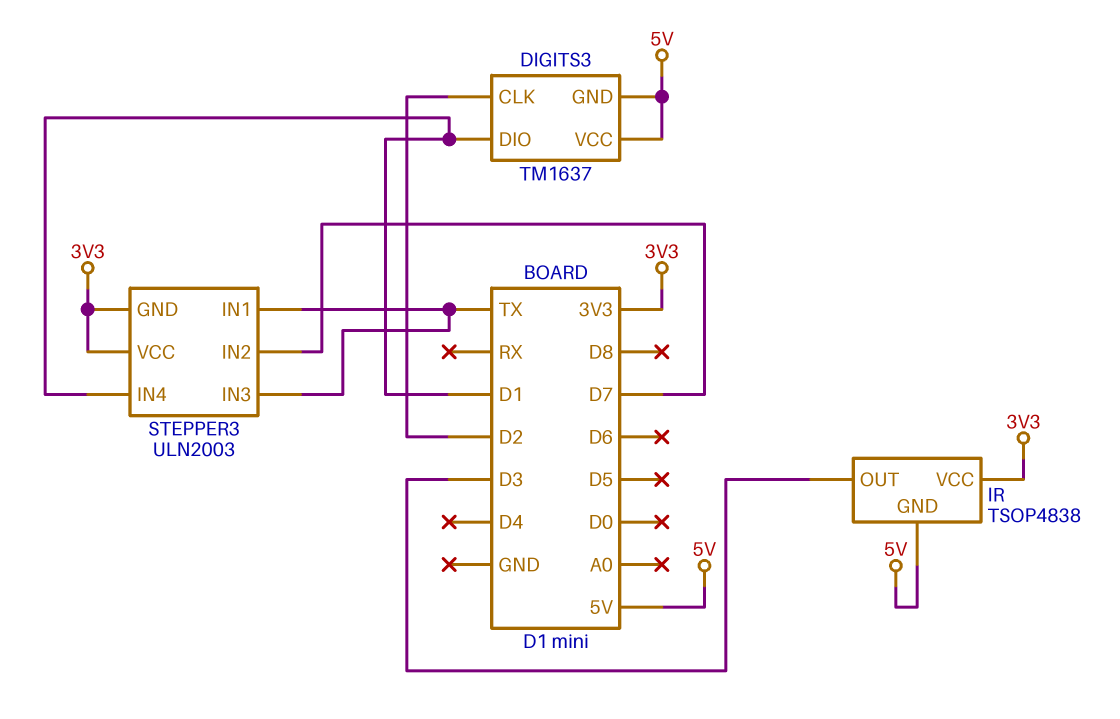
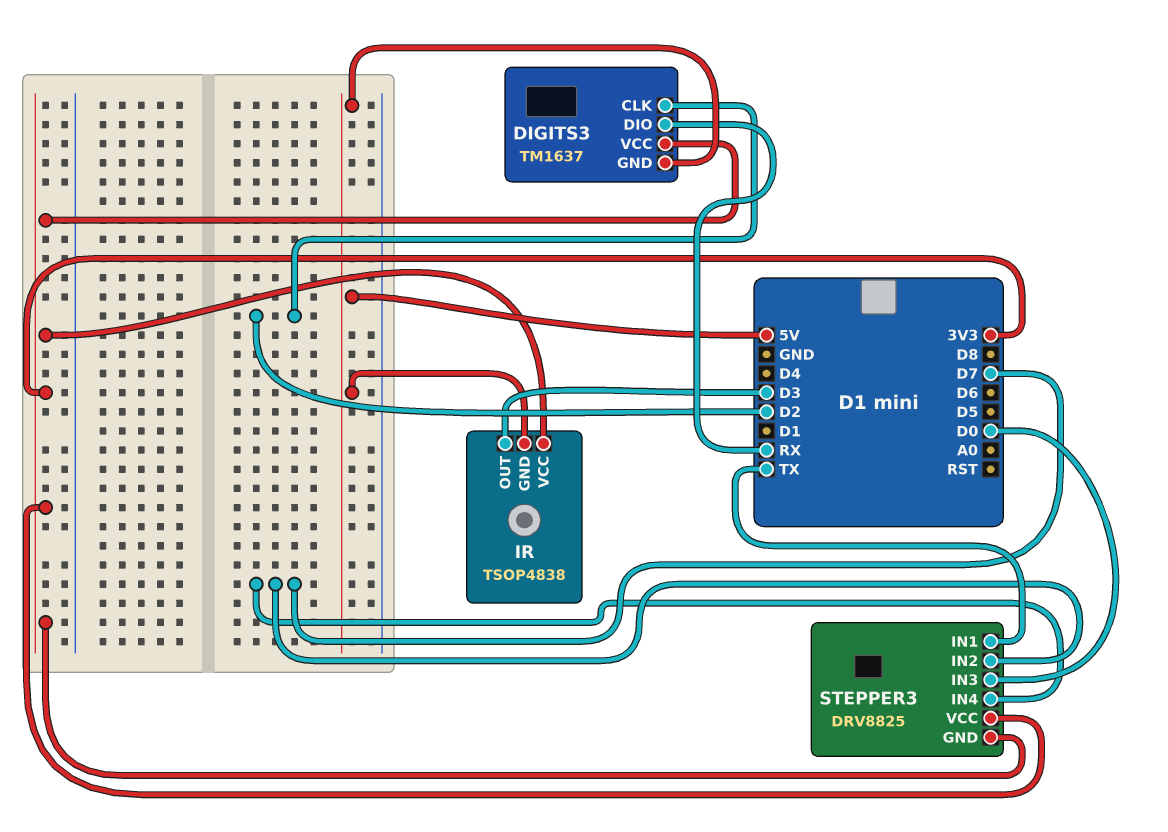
DIGITS3 pin DIO: D1 -> RX
DIGITS3 pin VCC: 5V -> 3V3
STEPPER3: ULN2003 -> DRV8825
STEPPER3 pin IN3: TX -> D0
STEPPER3 pin IN4: D1 -> D7

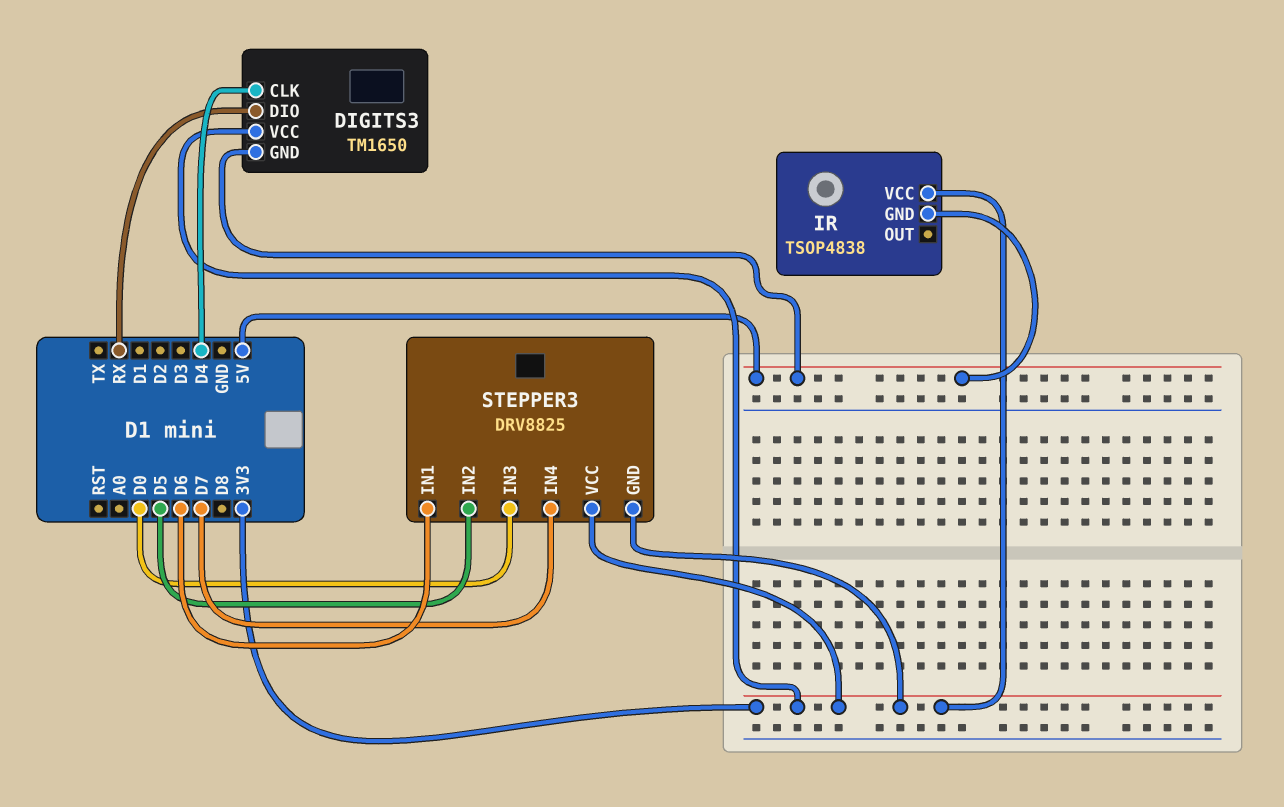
DIGITS3: TM1637 -> TM1650
DIGITS3 pin CLK: D2 -> D4
IR pin OUT: D3 -> none
STEPPER3 pin IN1: TX -> D6
STEPPER3 pin IN2: D7 -> D5

